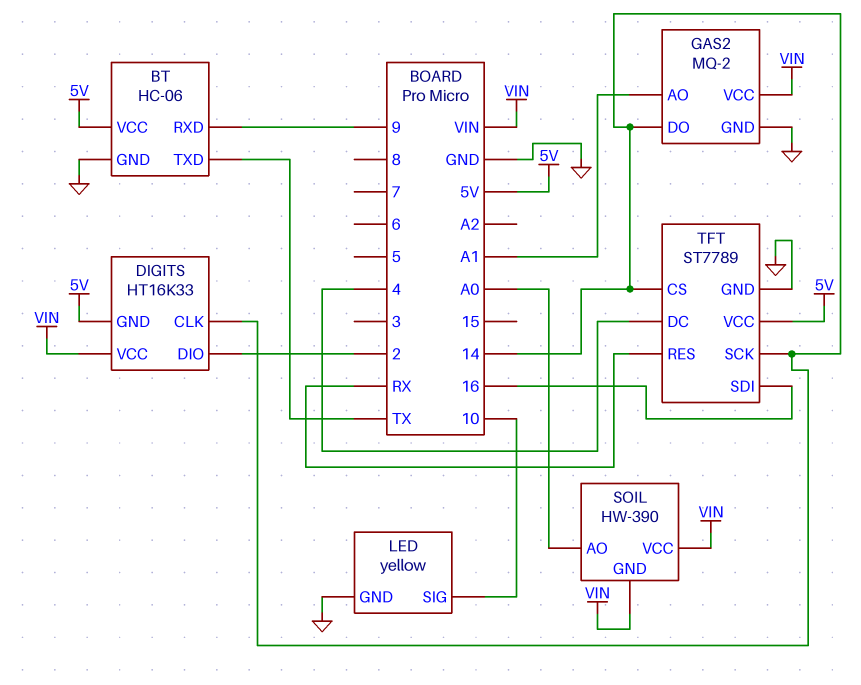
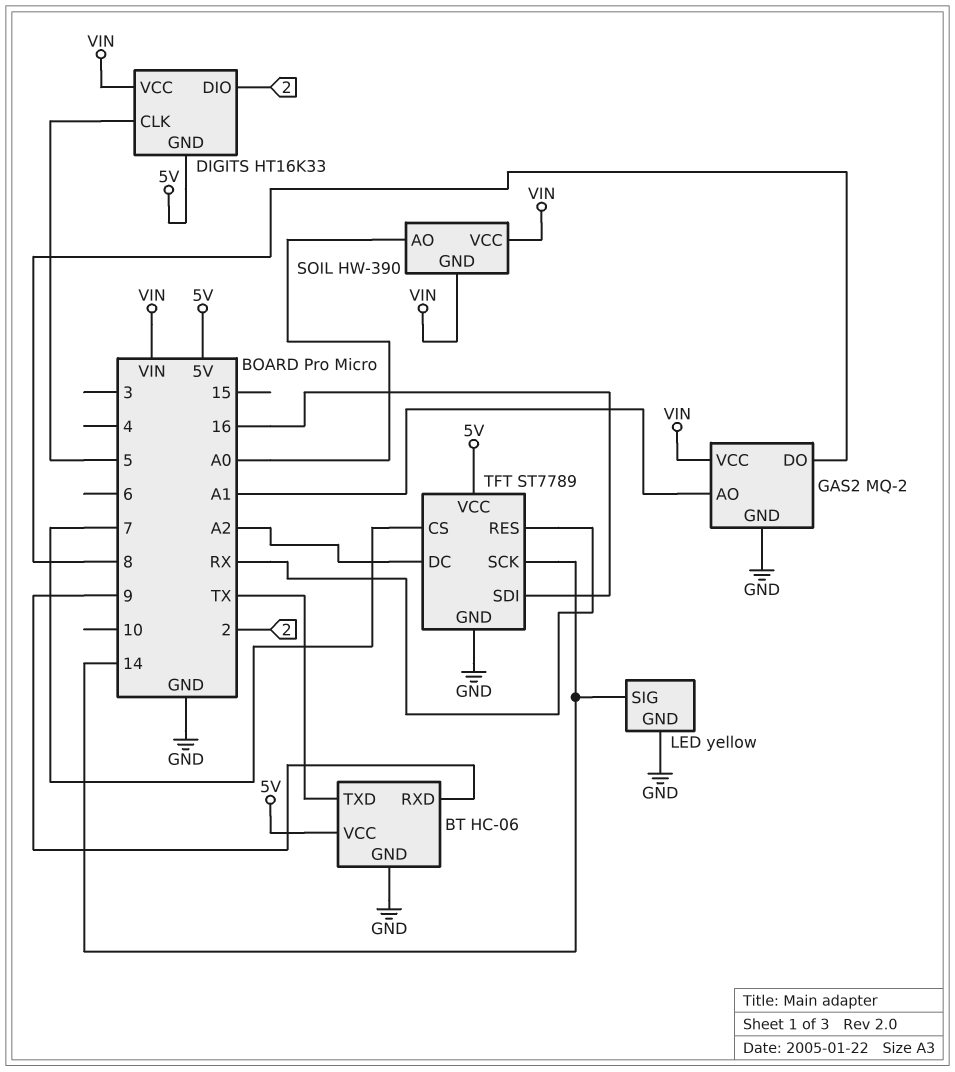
DIGITS pin CLK: 14 -> 5
GAS2 pin DO: 14 -> 8
LED pin SIG: 10 -> 14
TFT pin CS: 14 -> 7
TFT pin DC: 4 -> A2

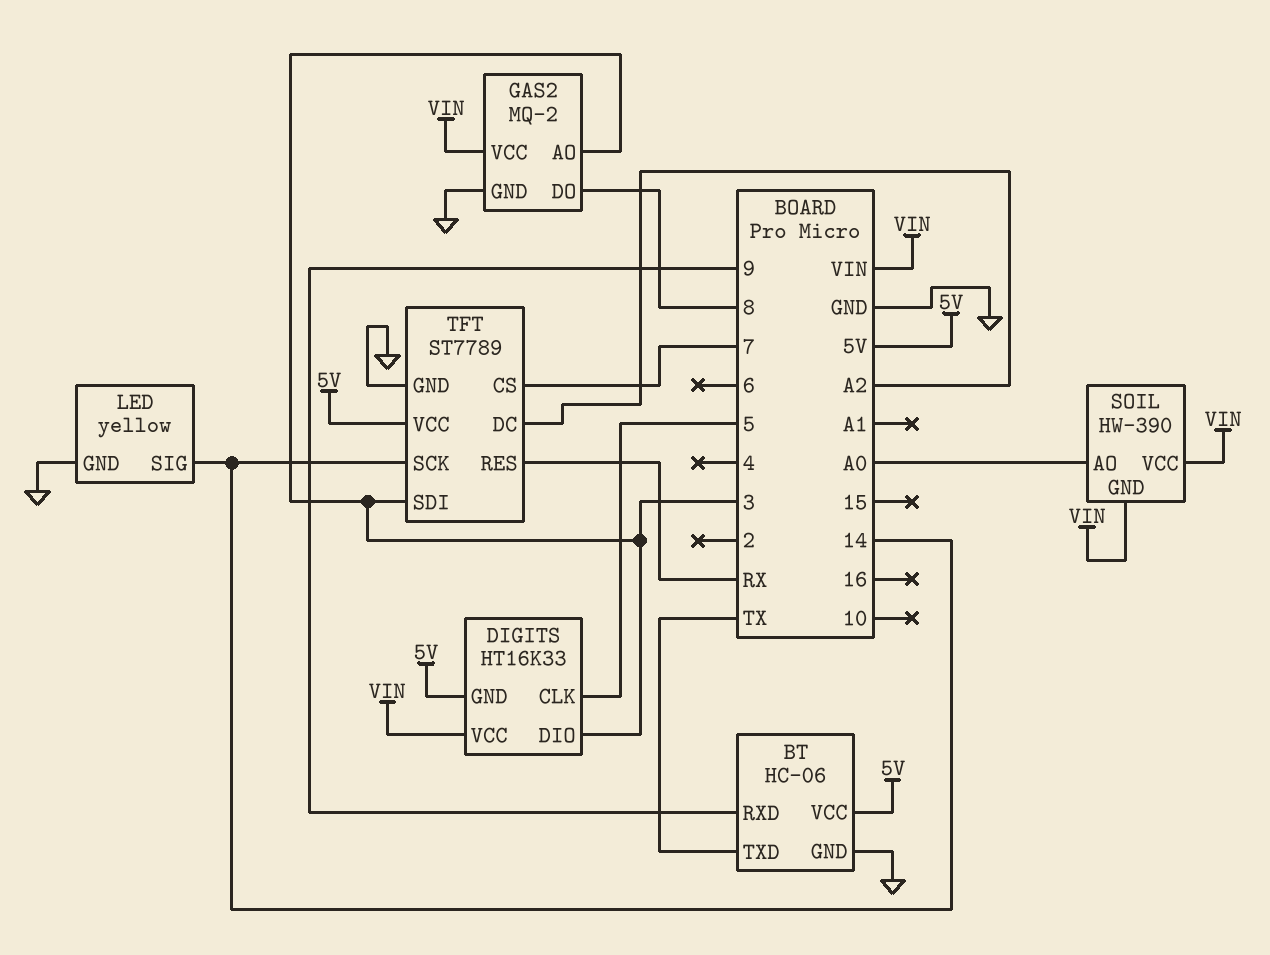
DIGITS pin DIO: 2 -> 3
GAS2 pin AO: A1 -> 3
TFT pin SDI: 16 -> 3

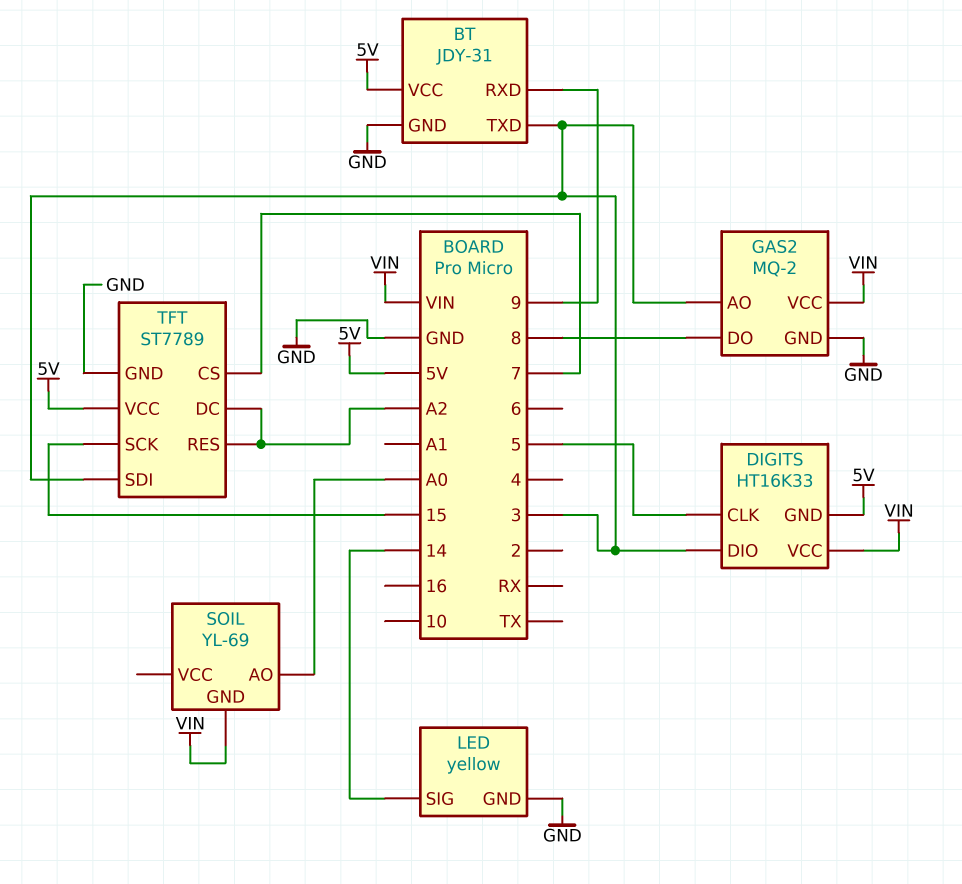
BT: HC-06 -> JDY-31
BT pin TXD: TX -> 3
SOIL: HW-390 -> YL-69
SOIL pin VCC: VIN -> none
TFT pin RES: RX -> A2
TFT pin SCK: 14 -> 15

